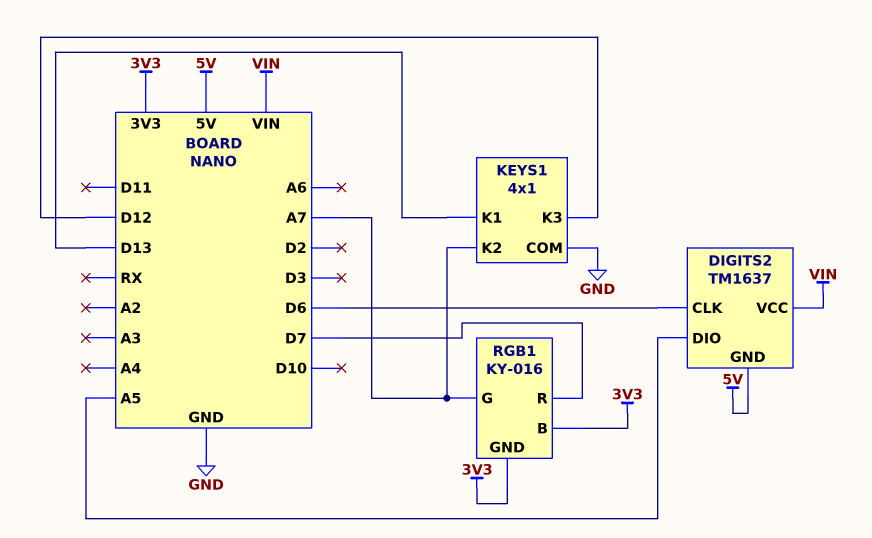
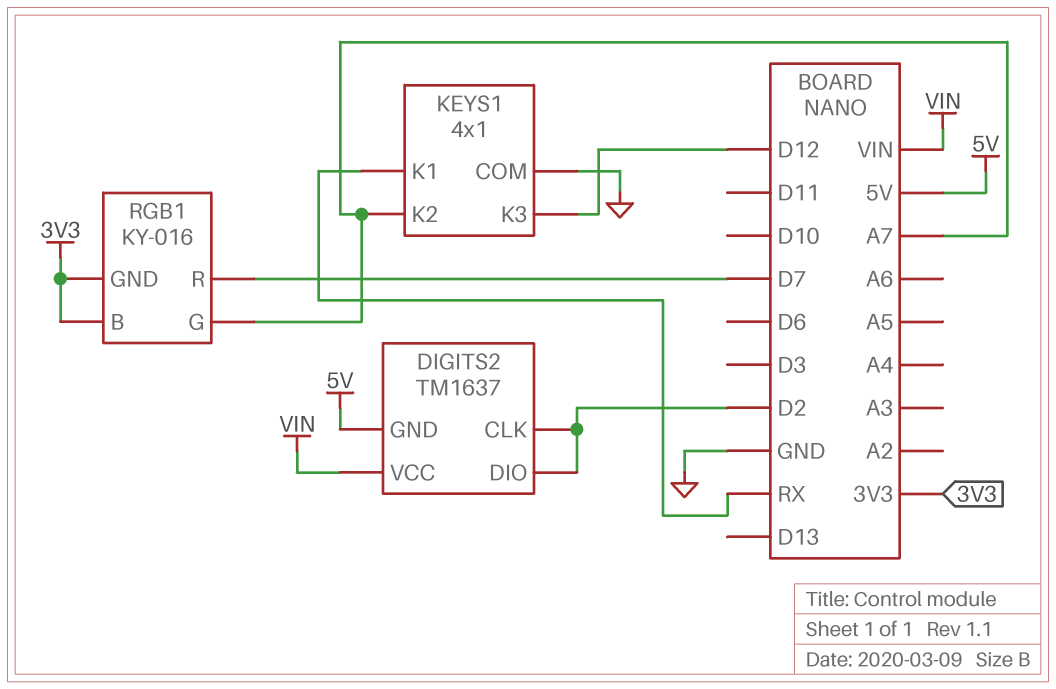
DIGITS2 pin CLK: D6 -> D2
DIGITS2 pin DIO: A5 -> D2
KEYS1 pin K1: D13 -> RX

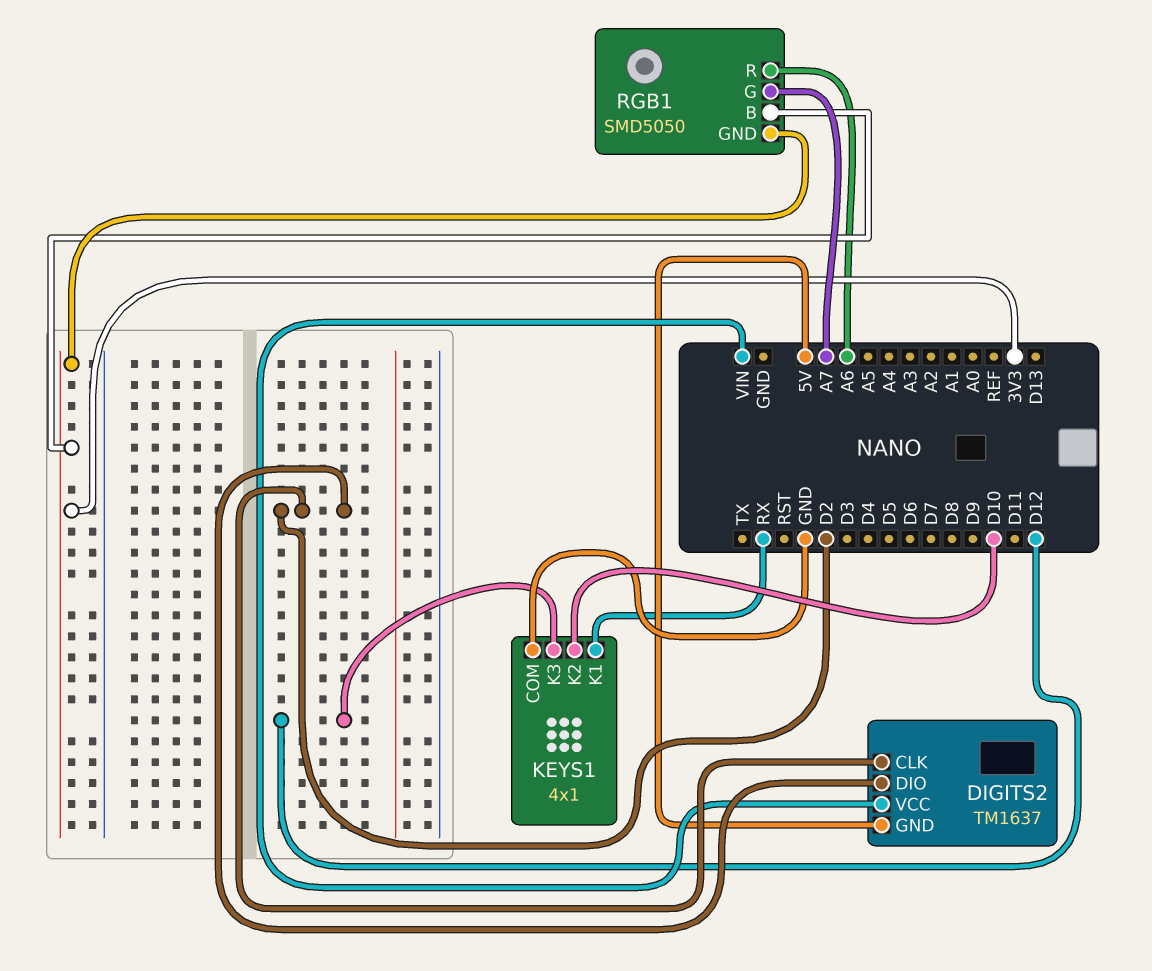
KEYS1 pin K2: A7 -> D10
RGB1: KY-016 -> SMD5050
RGB1 pin R: D7 -> A6

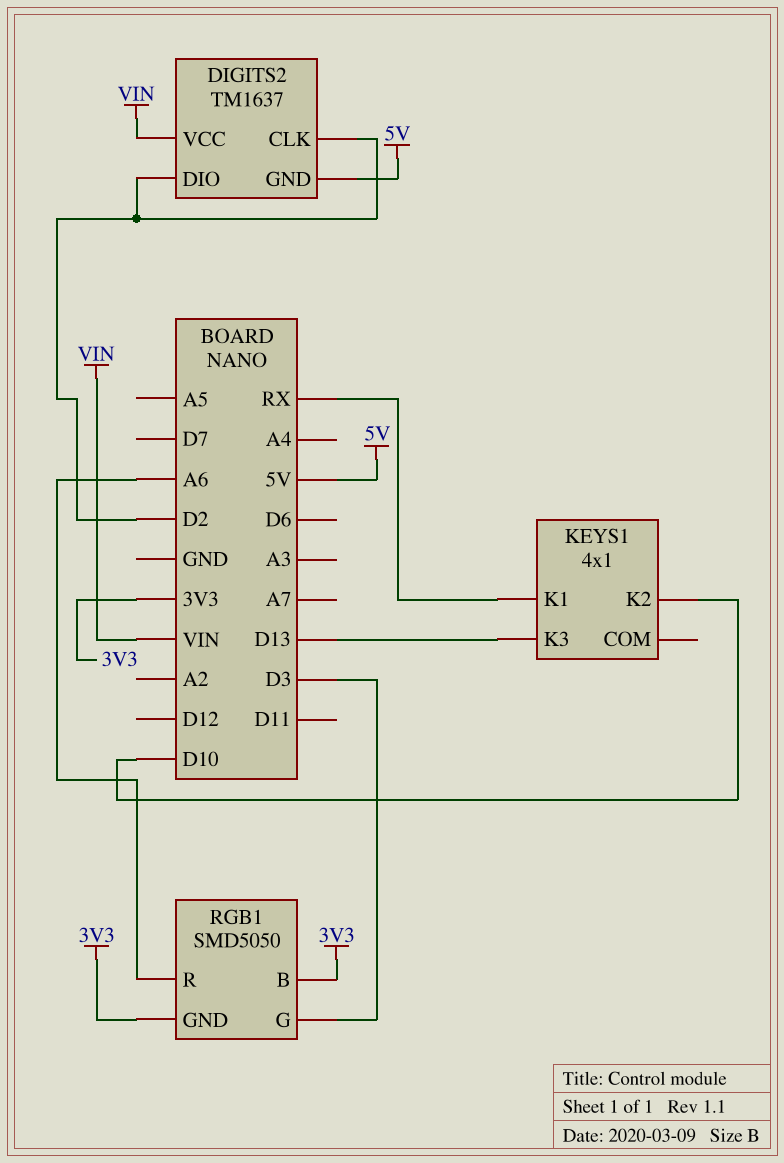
KEYS1 pin COM: GND -> none
KEYS1 pin K3: D12 -> D13
RGB1 pin G: A7 -> D3

